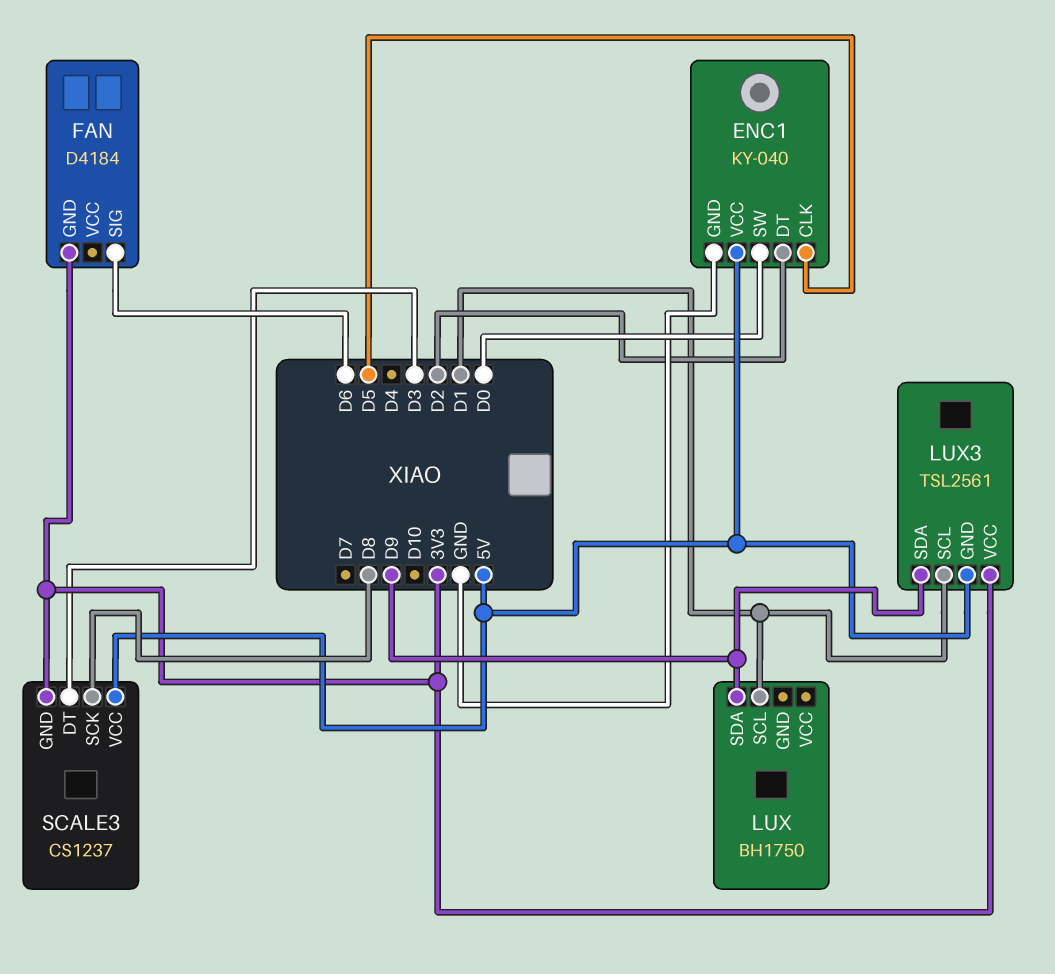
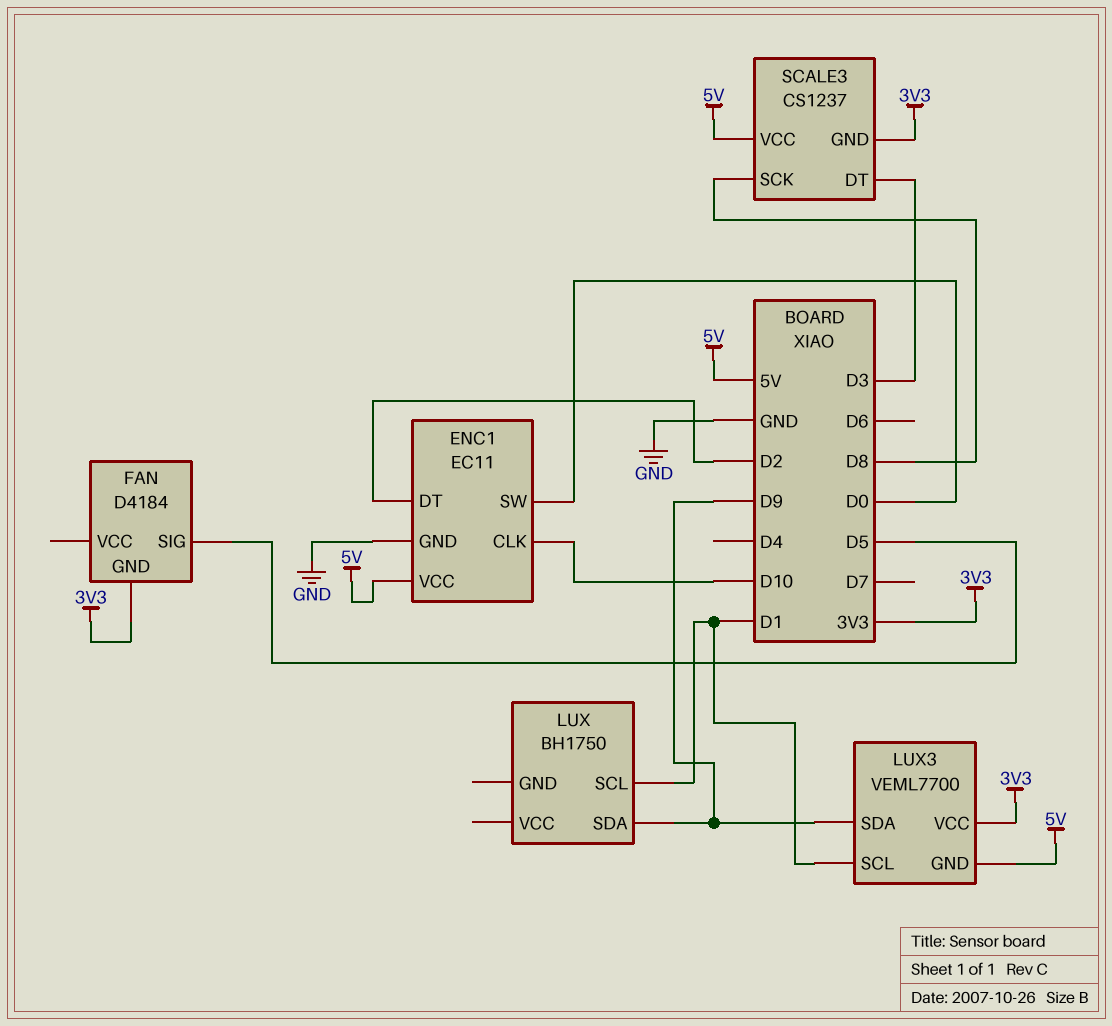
ENC1: KY-040 -> EC11
ENC1 pin CLK: D5 -> D10
FAN pin SIG: D6 -> D5
LUX3: TSL2561 -> VEML7700

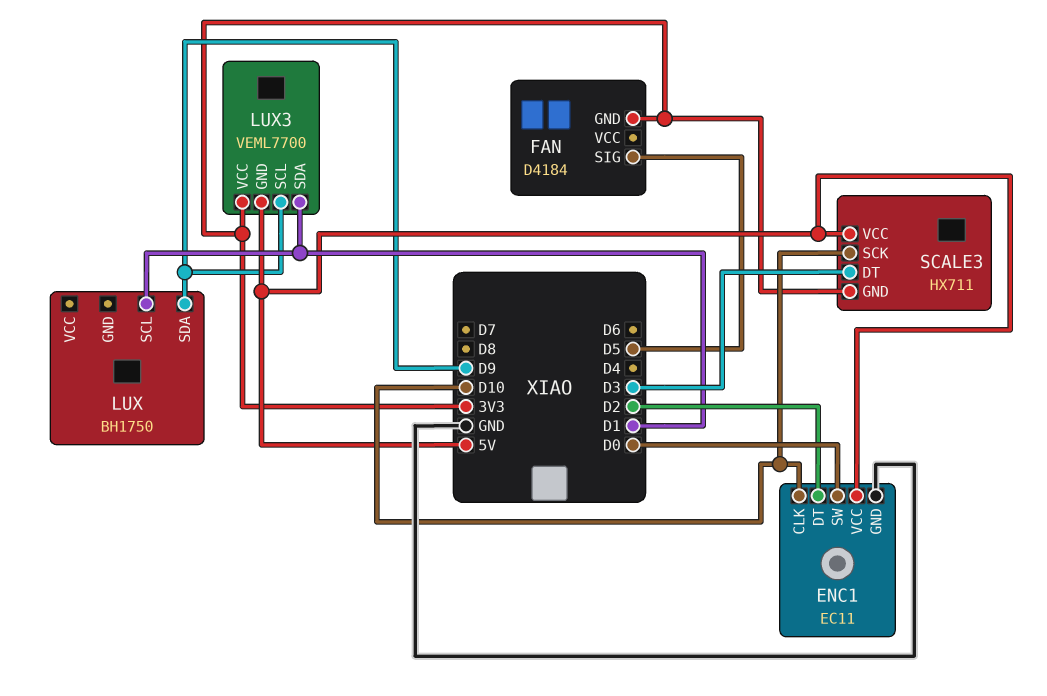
LUX3 pin SCL: D1 -> D9
LUX3 pin SDA: D9 -> D1
SCALE3: CS1237 -> HX711
SCALE3 pin SCK: D8 -> D10

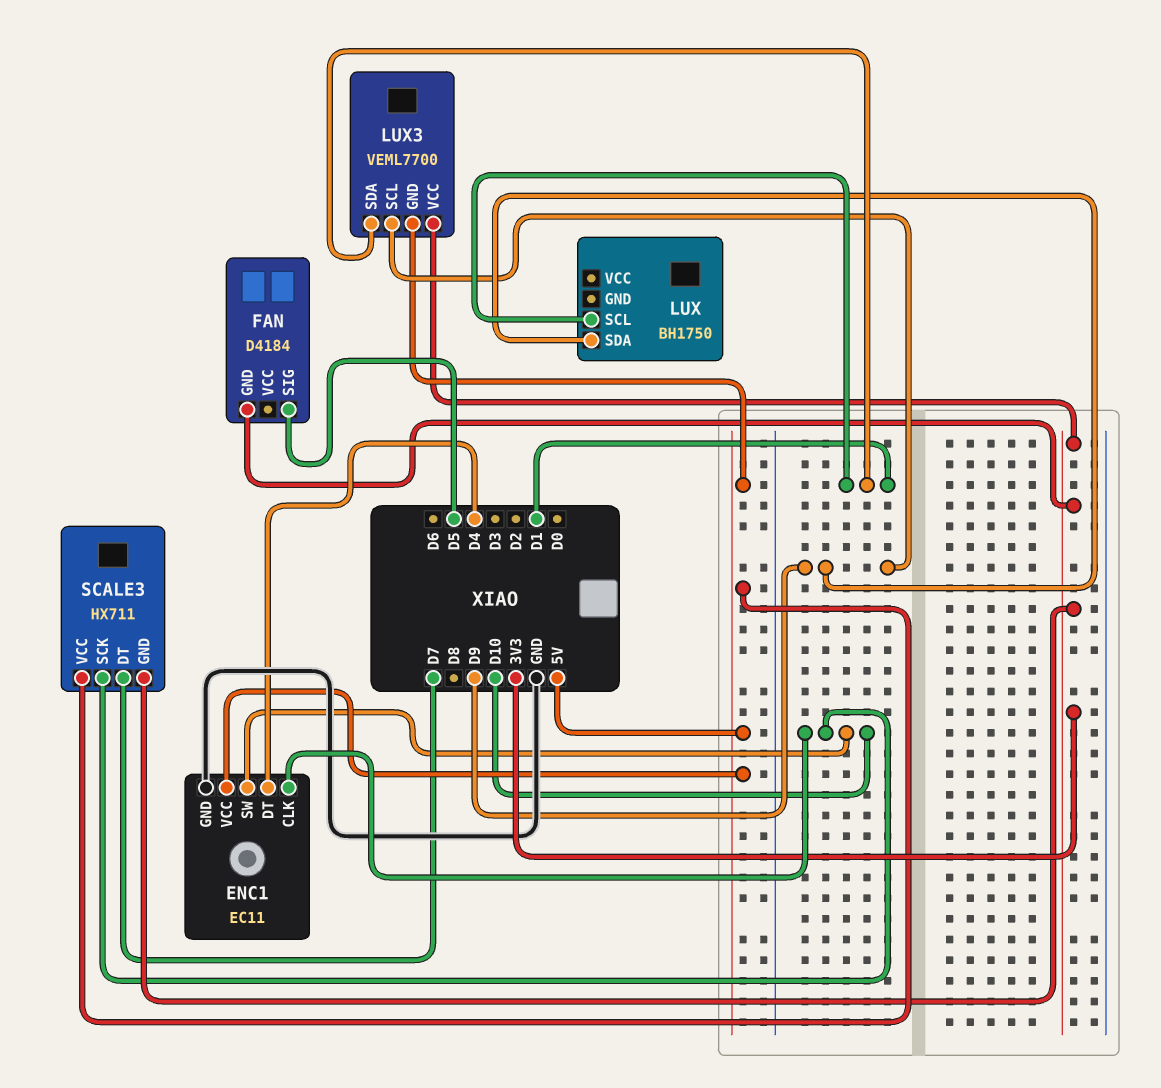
ENC1 pin DT: D2 -> D4
ENC1 pin SW: D0 -> D10
SCALE3 pin DT: D3 -> D7

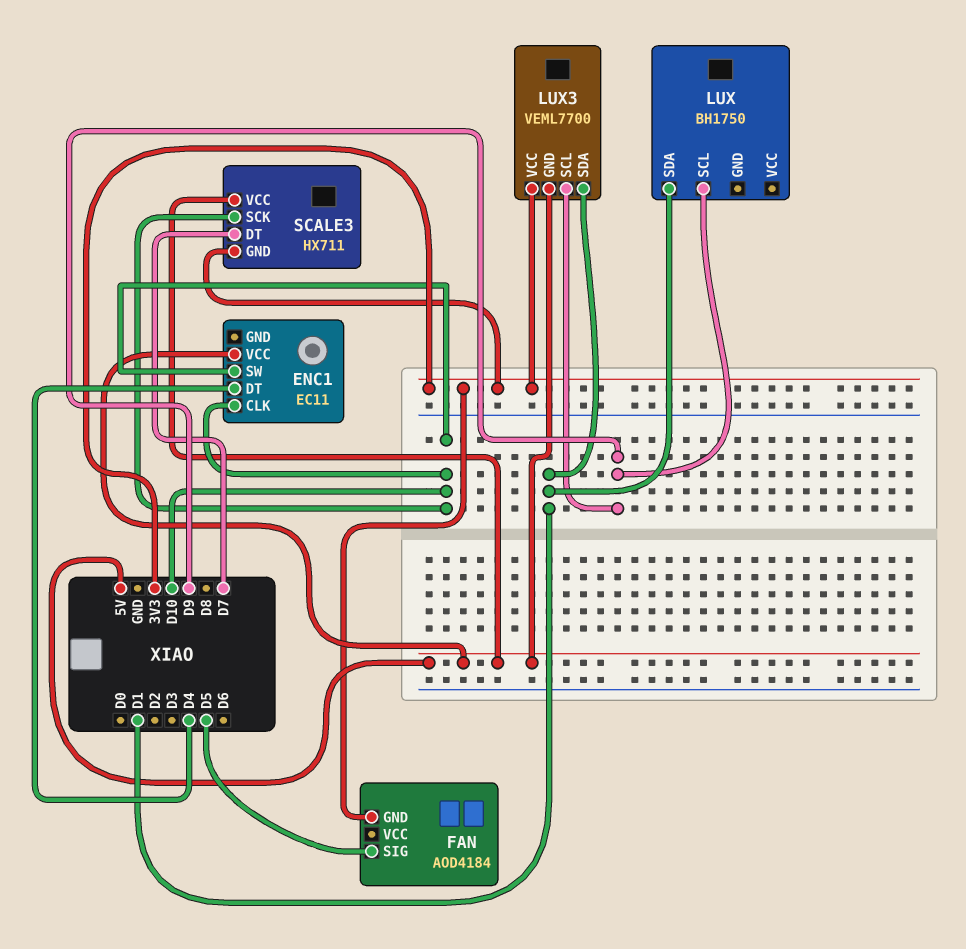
ENC1 pin GND: GND -> none
FAN: D4184 -> AOD4184
LUX pin SCL: D1 -> D9
LUX pin SDA: D9 -> D1

